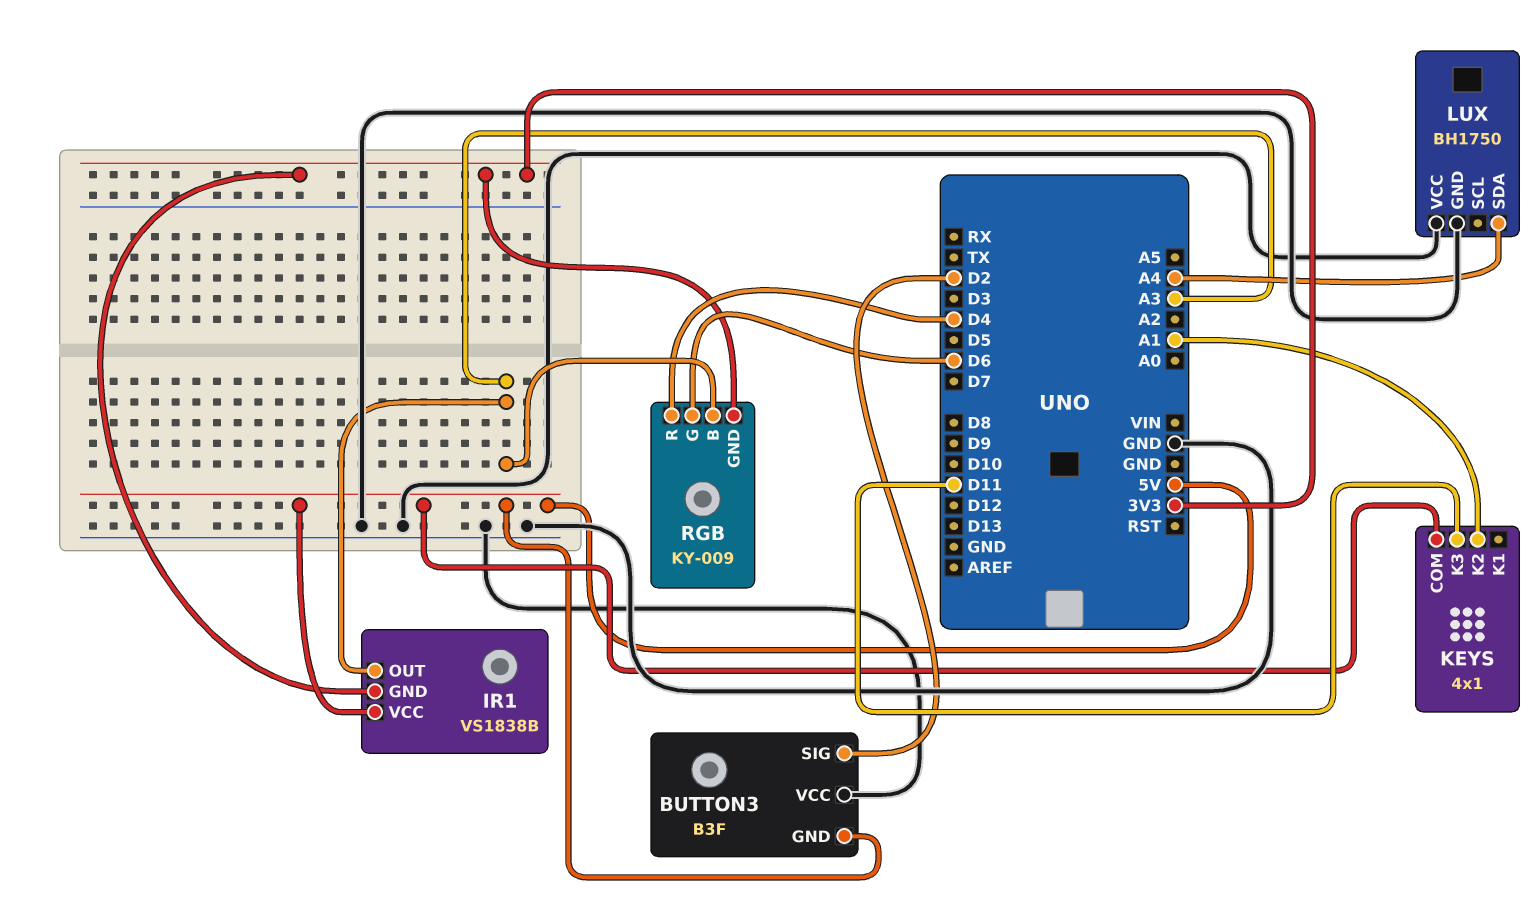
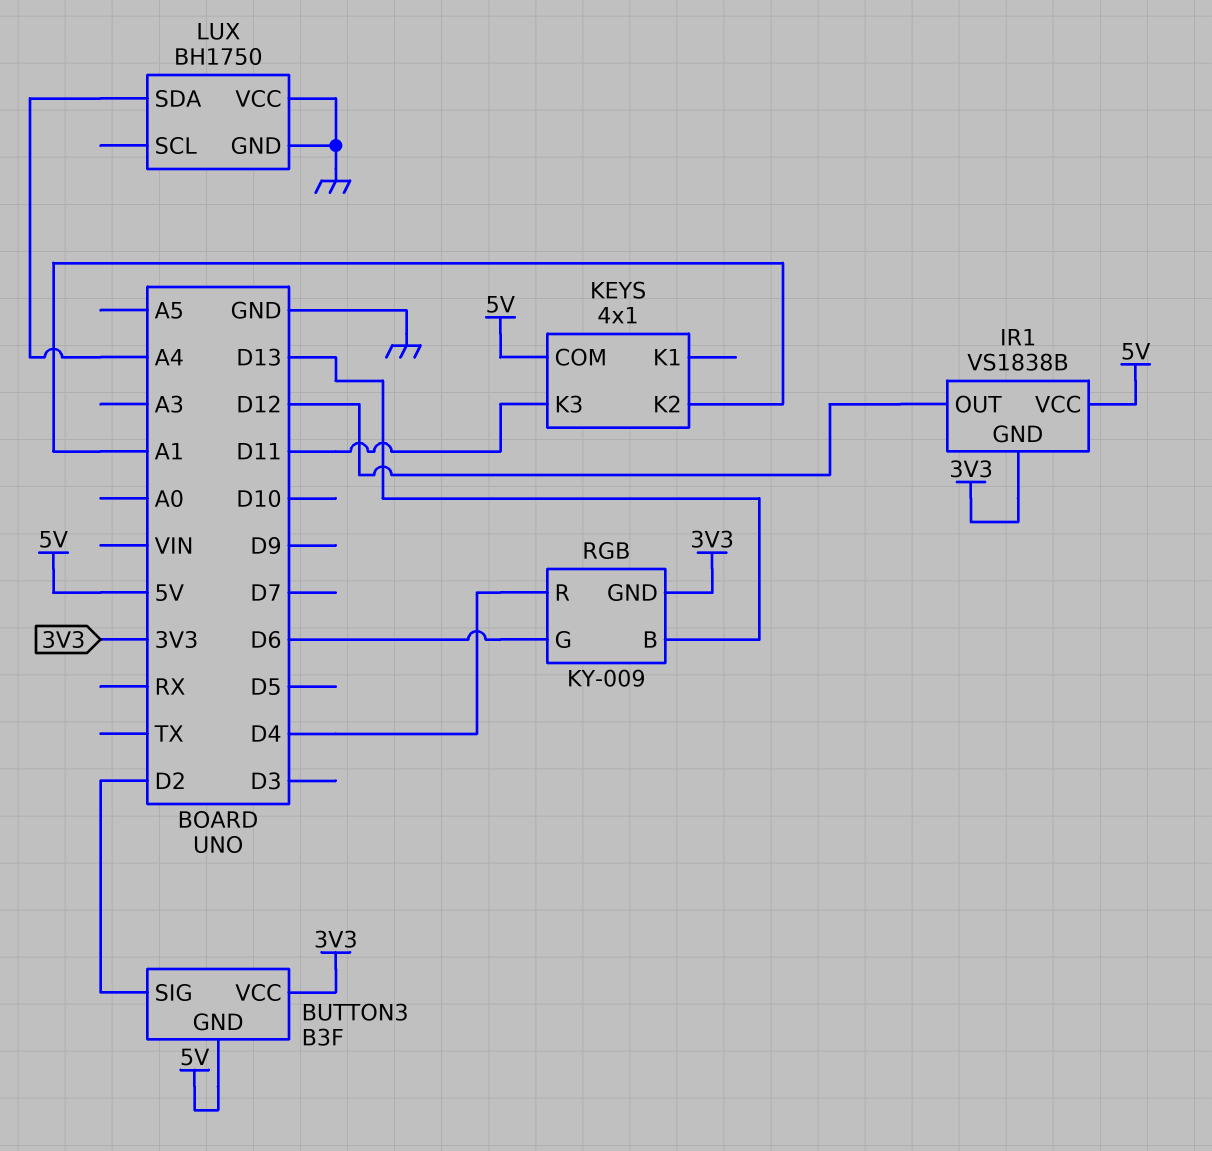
BUTTON3 pin VCC: GND -> 3V3
IR1 pin OUT: A3 -> D12
RGB pin B: A3 -> D13

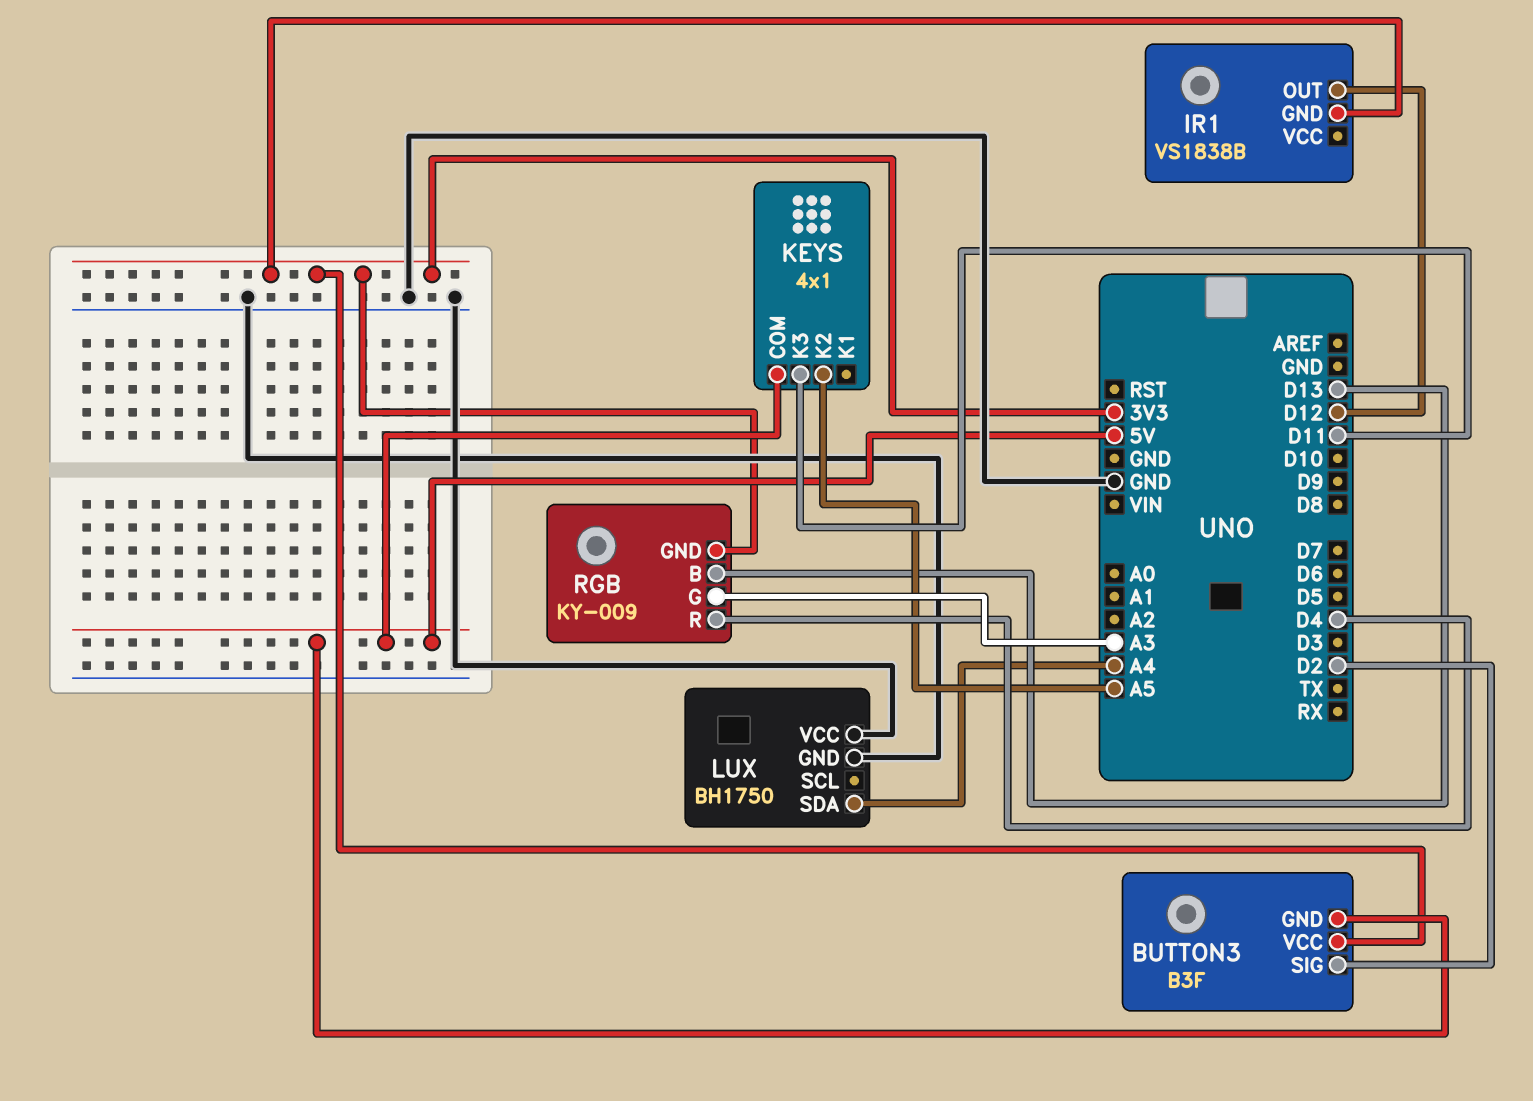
IR1 pin VCC: 5V -> none
KEYS pin K2: A1 -> A5
RGB pin G: D6 -> A3

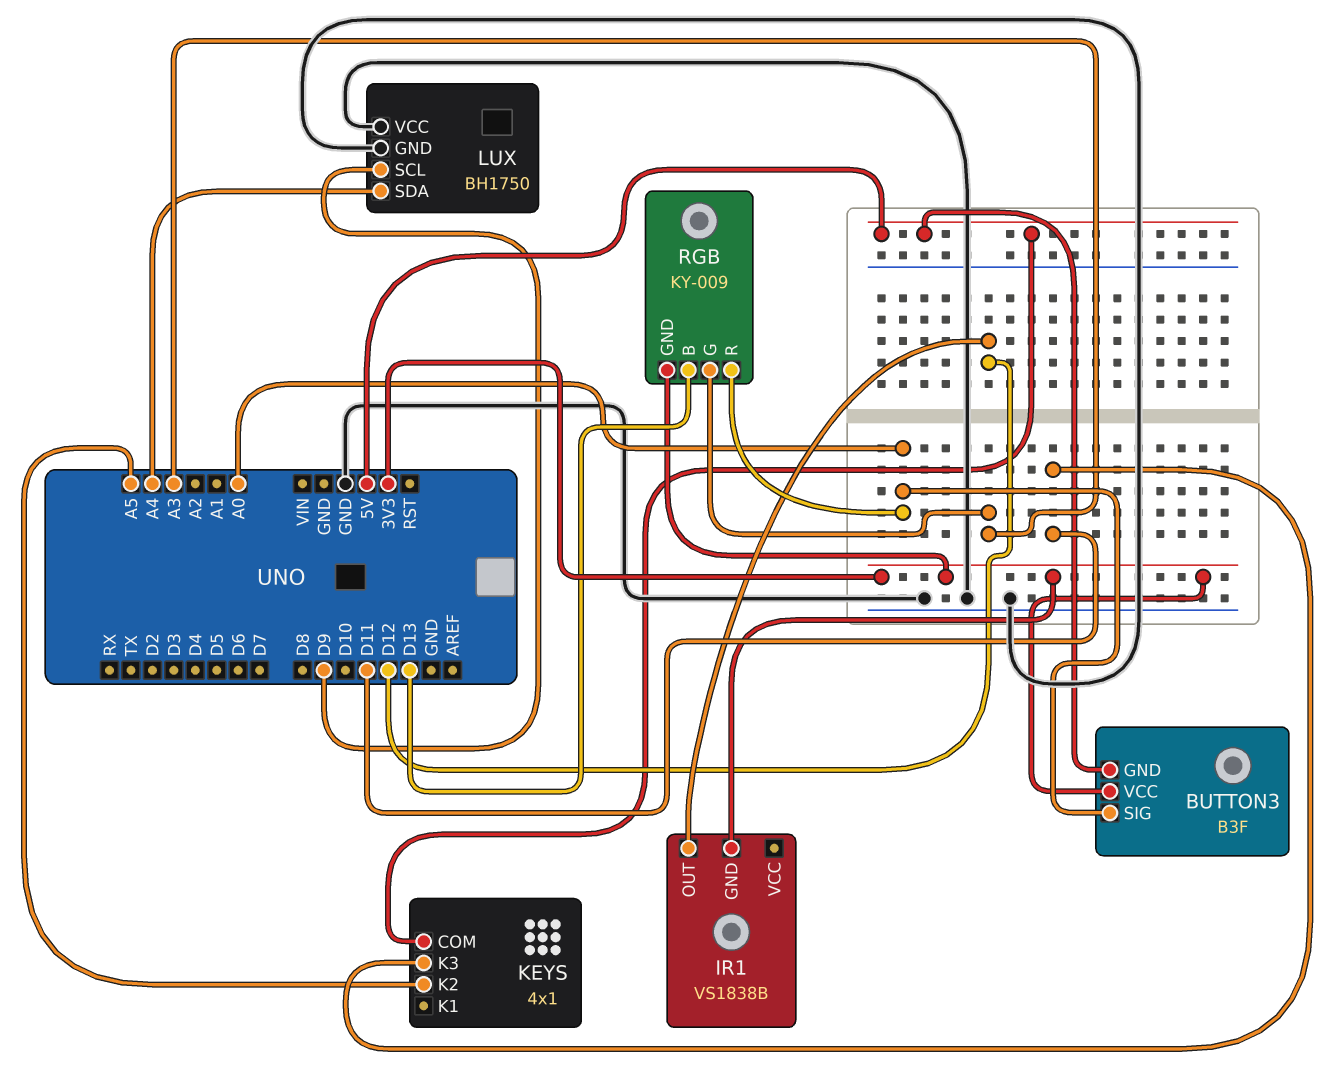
BUTTON3 pin SIG: D2 -> A0
LUX pin SCL: none -> D9
RGB pin R: D4 -> A0

